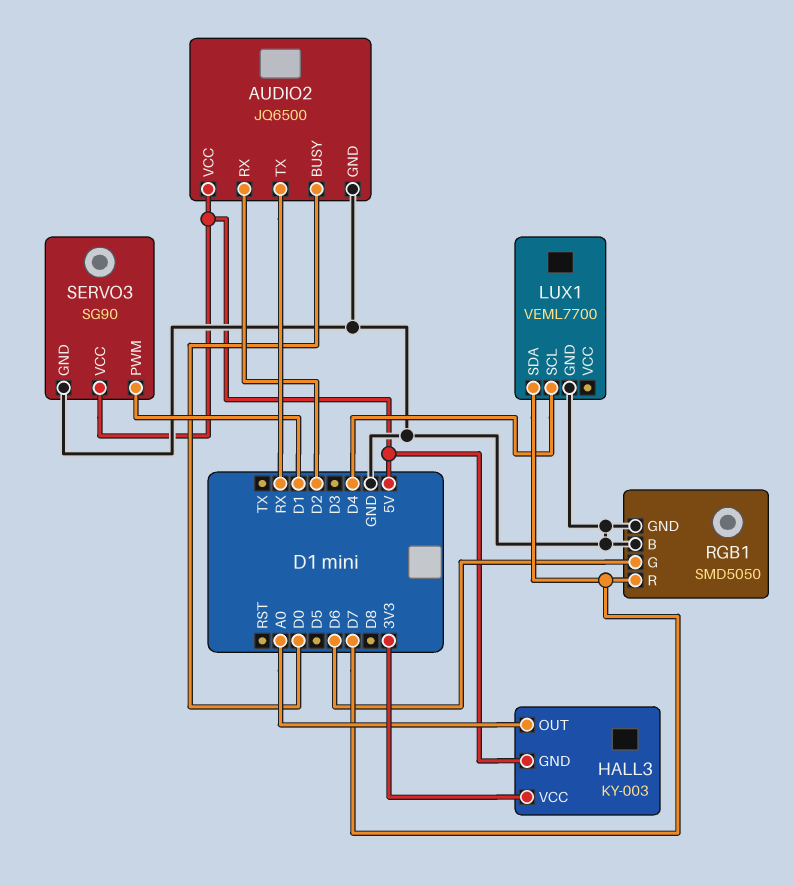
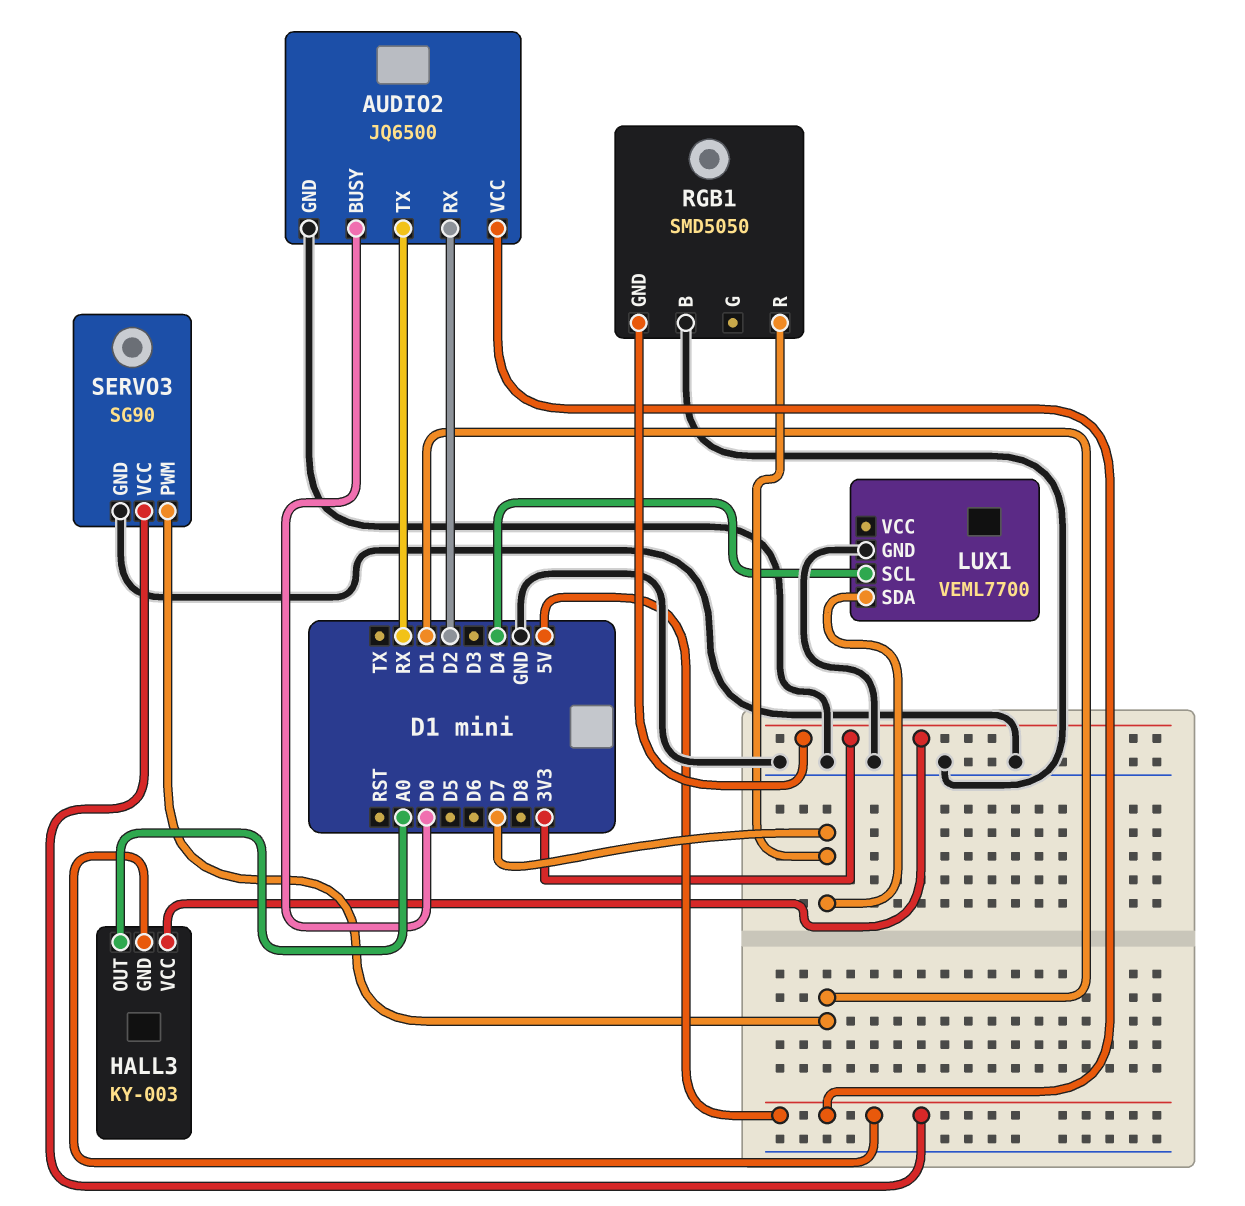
RGB1 pin G: D6 -> none
RGB1 pin GND: GND -> 3V3

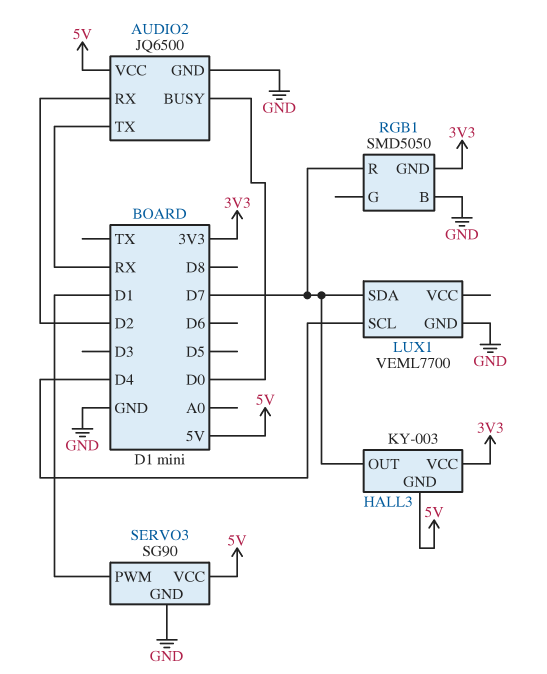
HALL3 pin OUT: A0 -> D7

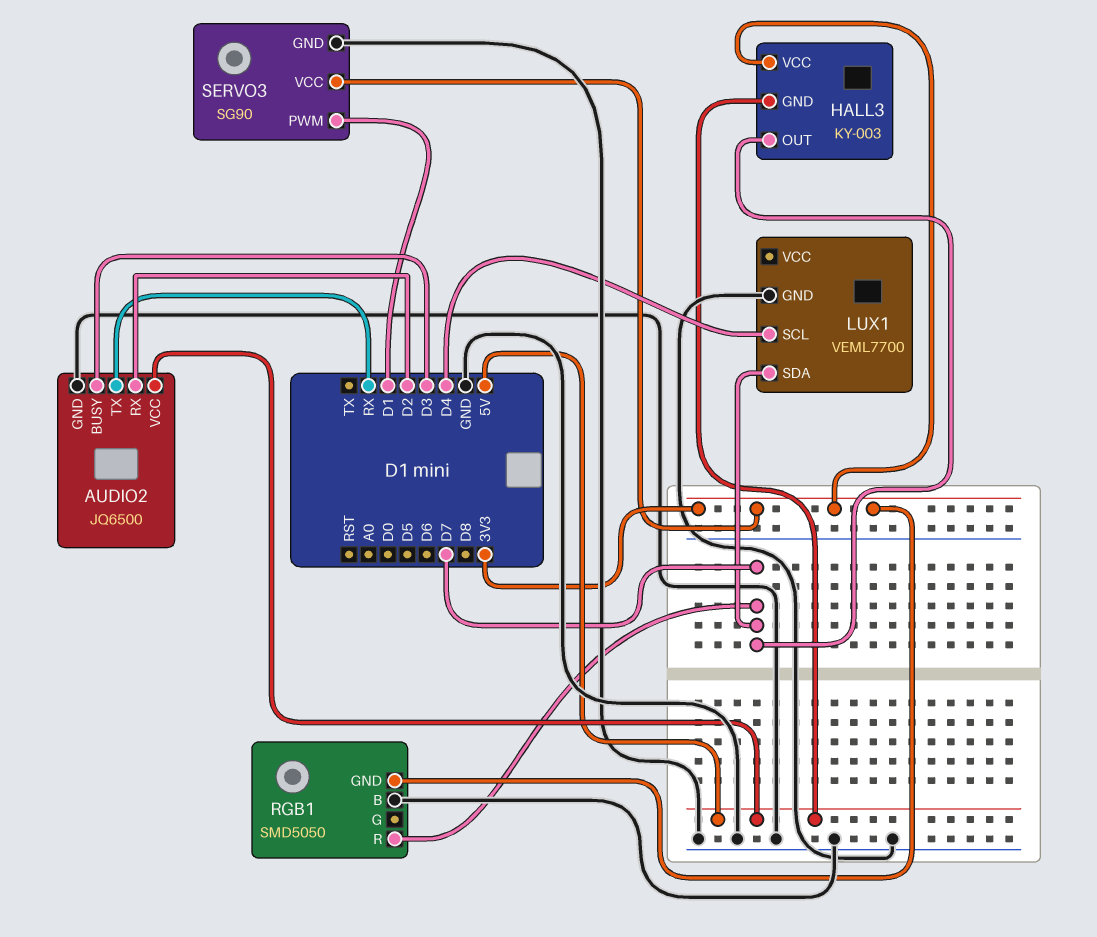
AUDIO2 pin BUSY: D0 -> D3
SERVO3 pin VCC: 5V -> 3V3

